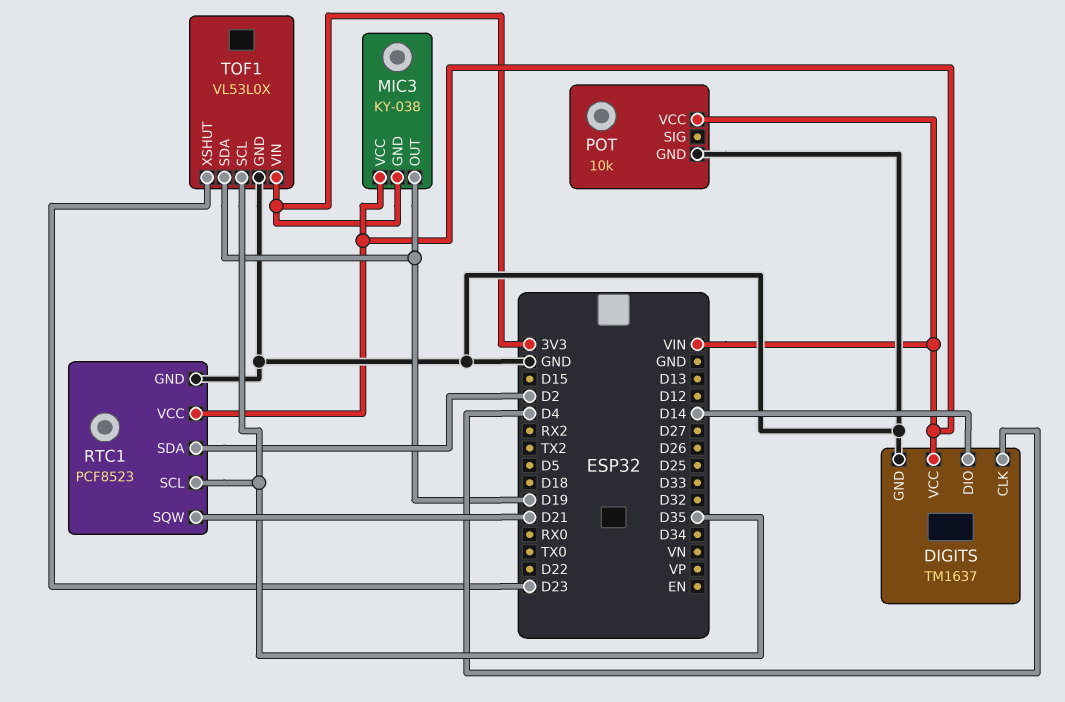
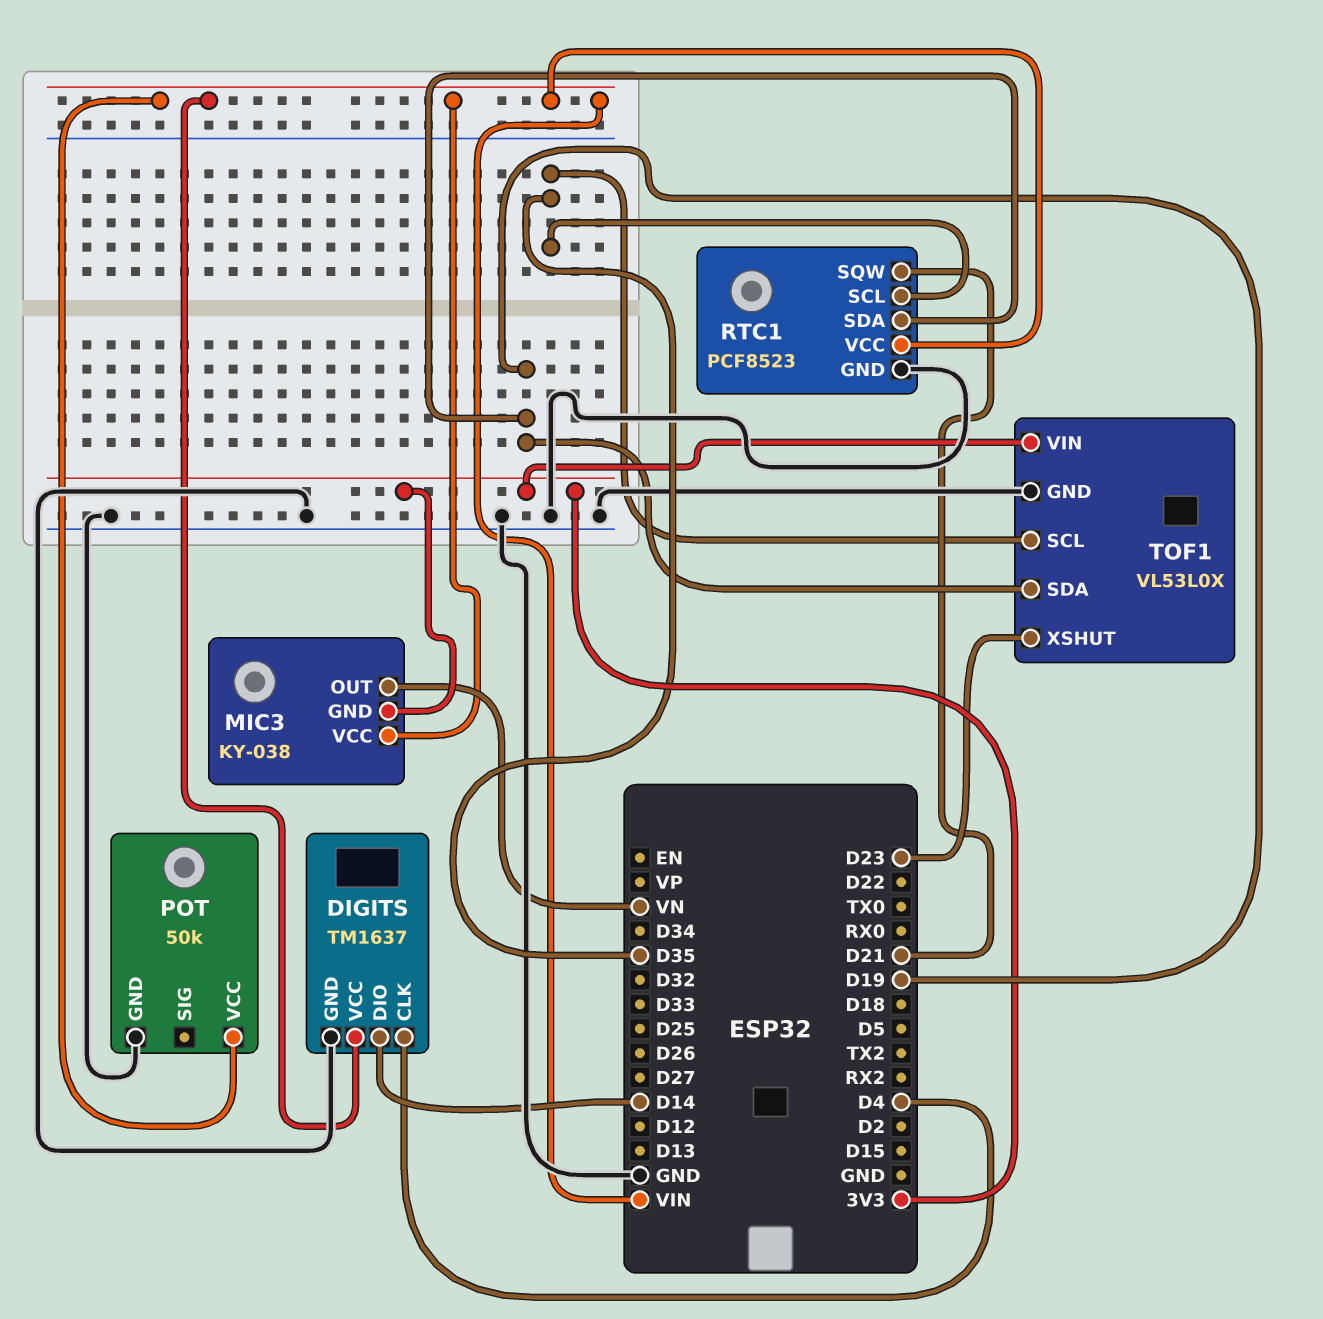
MIC3 pin OUT: D19 -> VN
POT: 10k -> 50k
RTC1 pin SDA: D2 -> D19

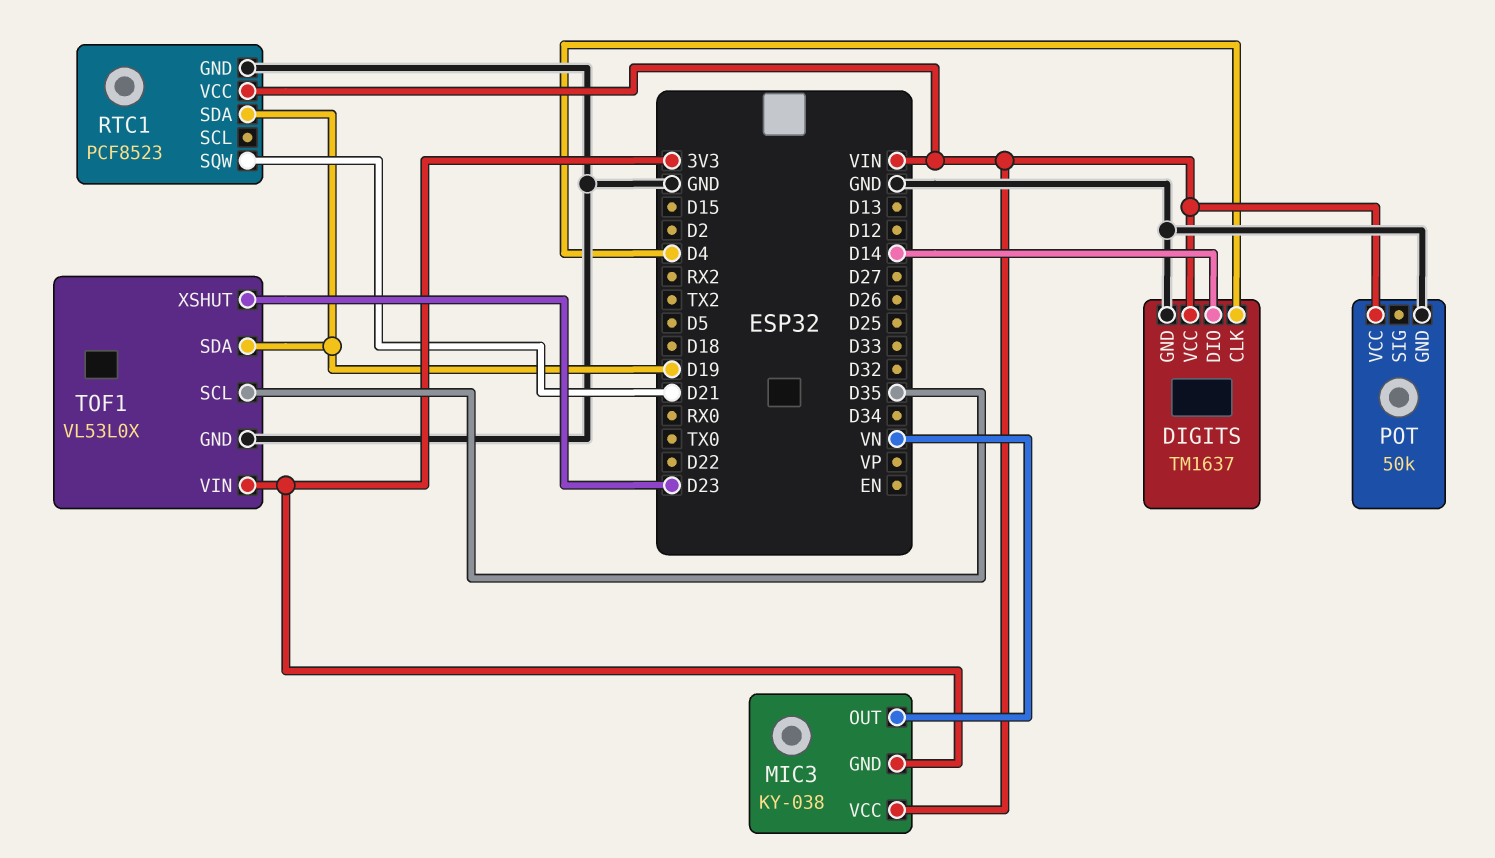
RTC1 pin SCL: D35 -> none

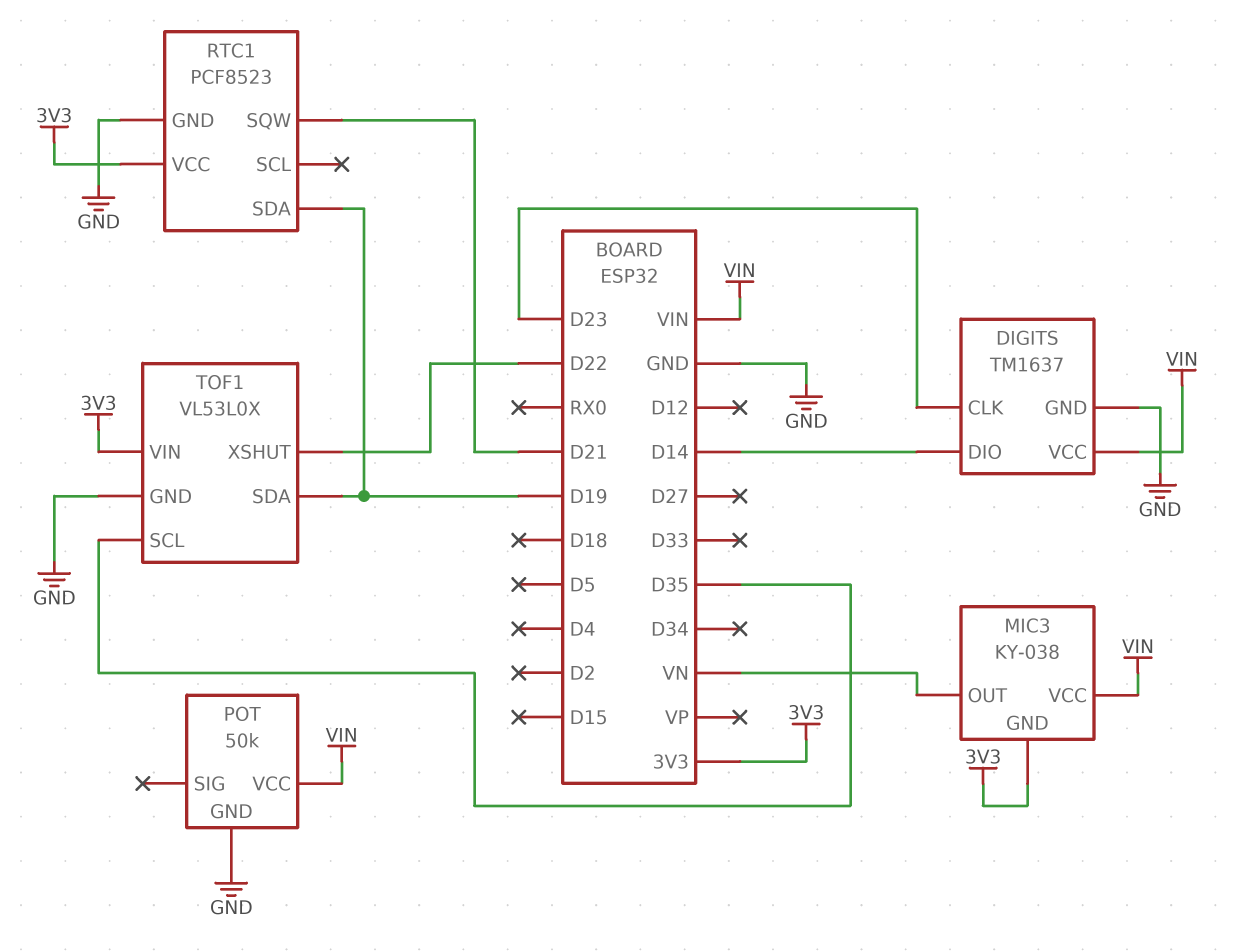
DIGITS pin CLK: D4 -> D23
RTC1 pin VCC: VIN -> 3V3
TOF1 pin XSHUT: D23 -> D22

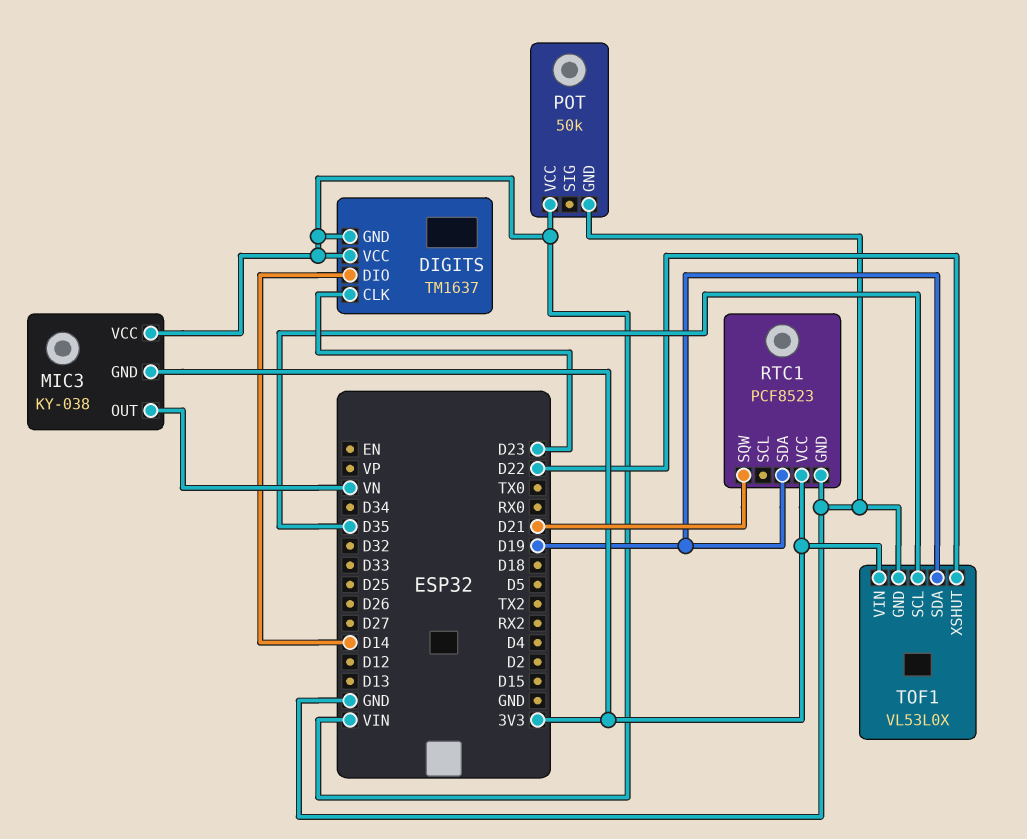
DIGITS pin GND: GND -> VIN

